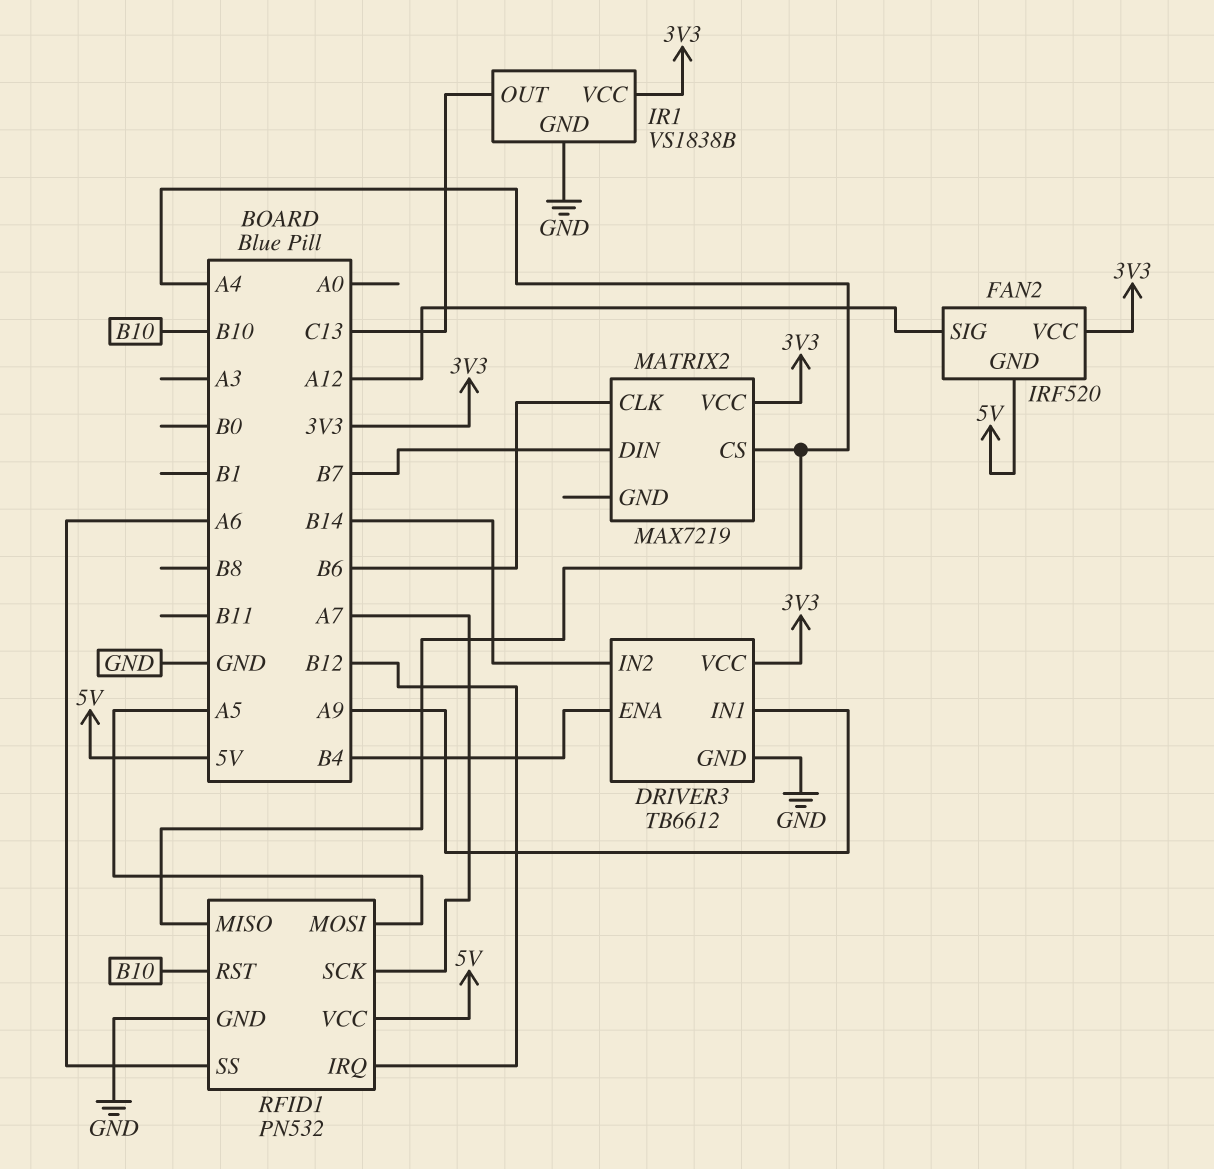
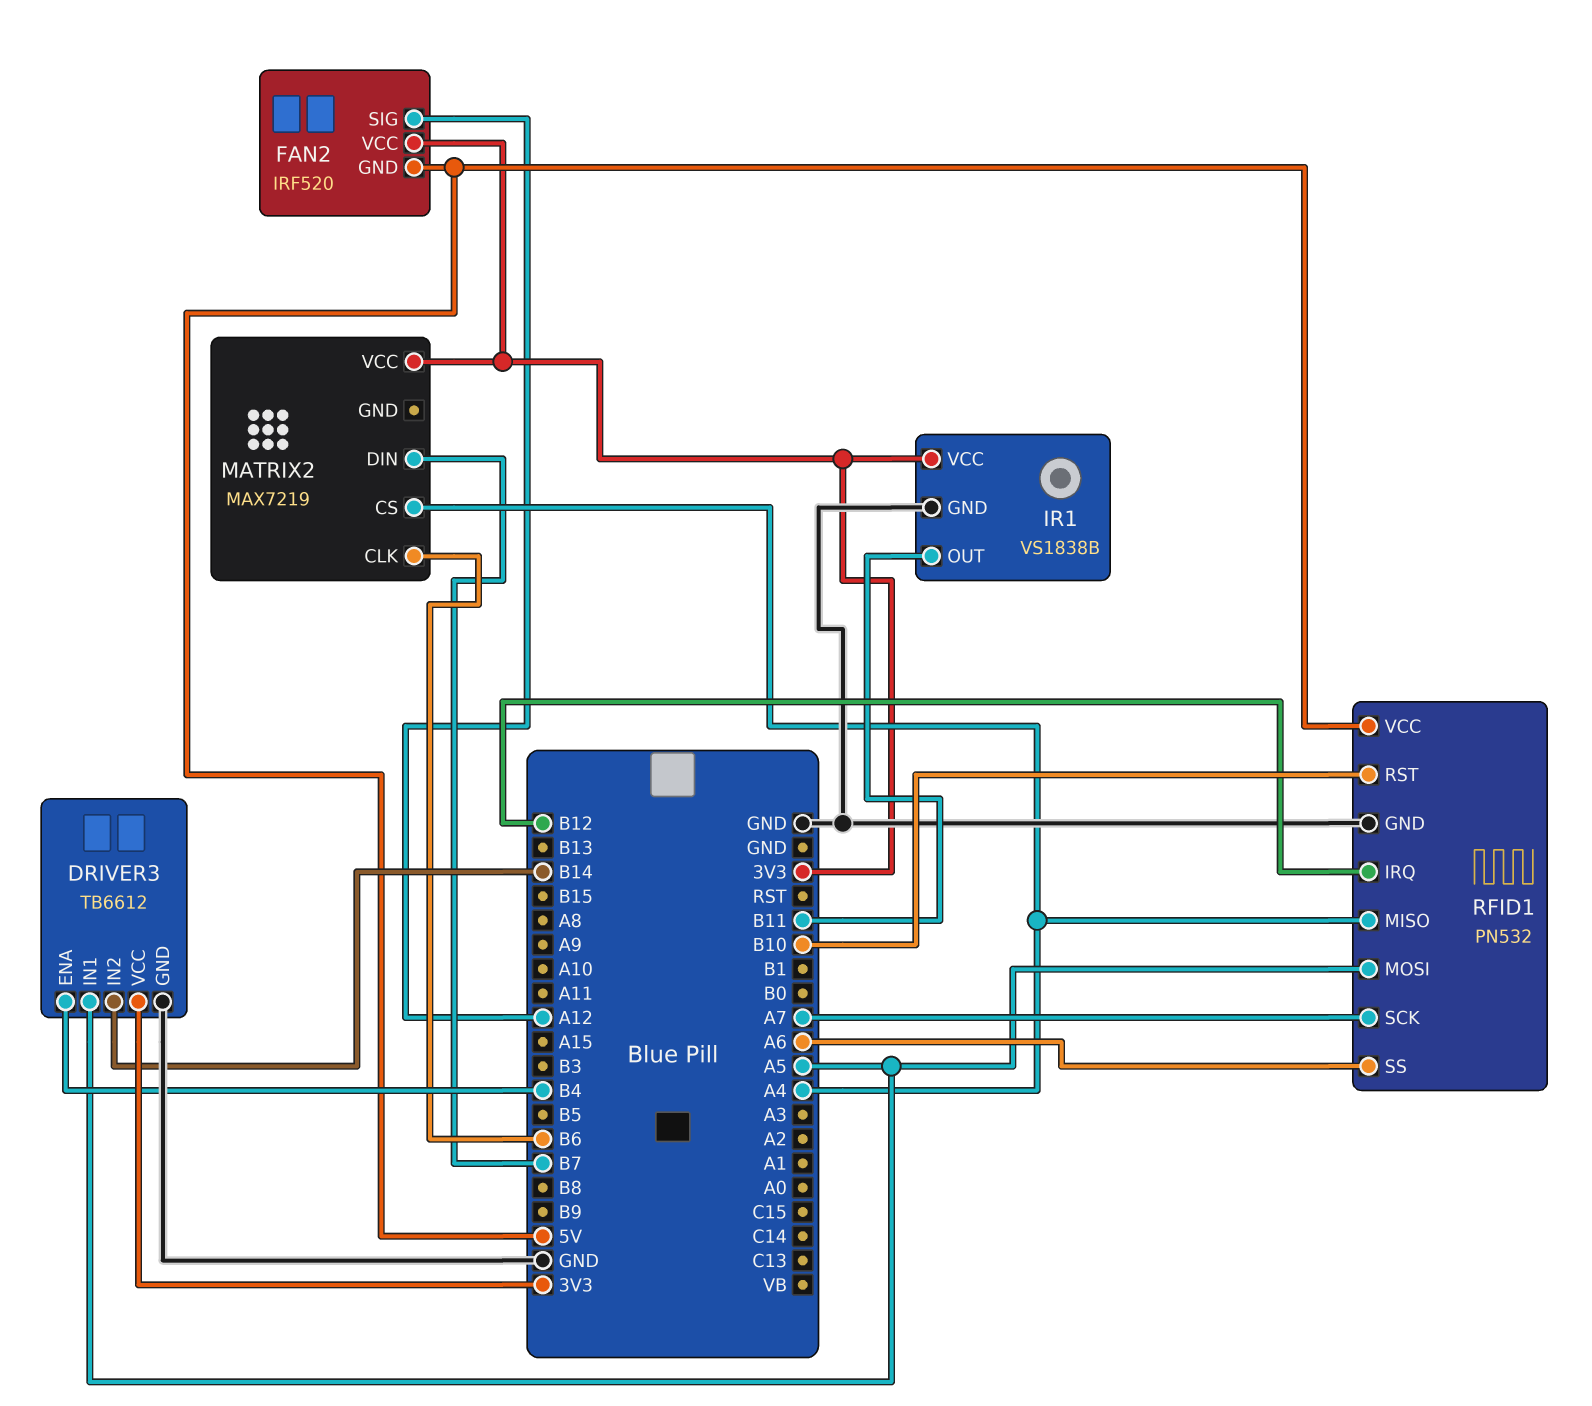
DRIVER3 pin IN1: A9 -> A5
IR1 pin OUT: C13 -> B11

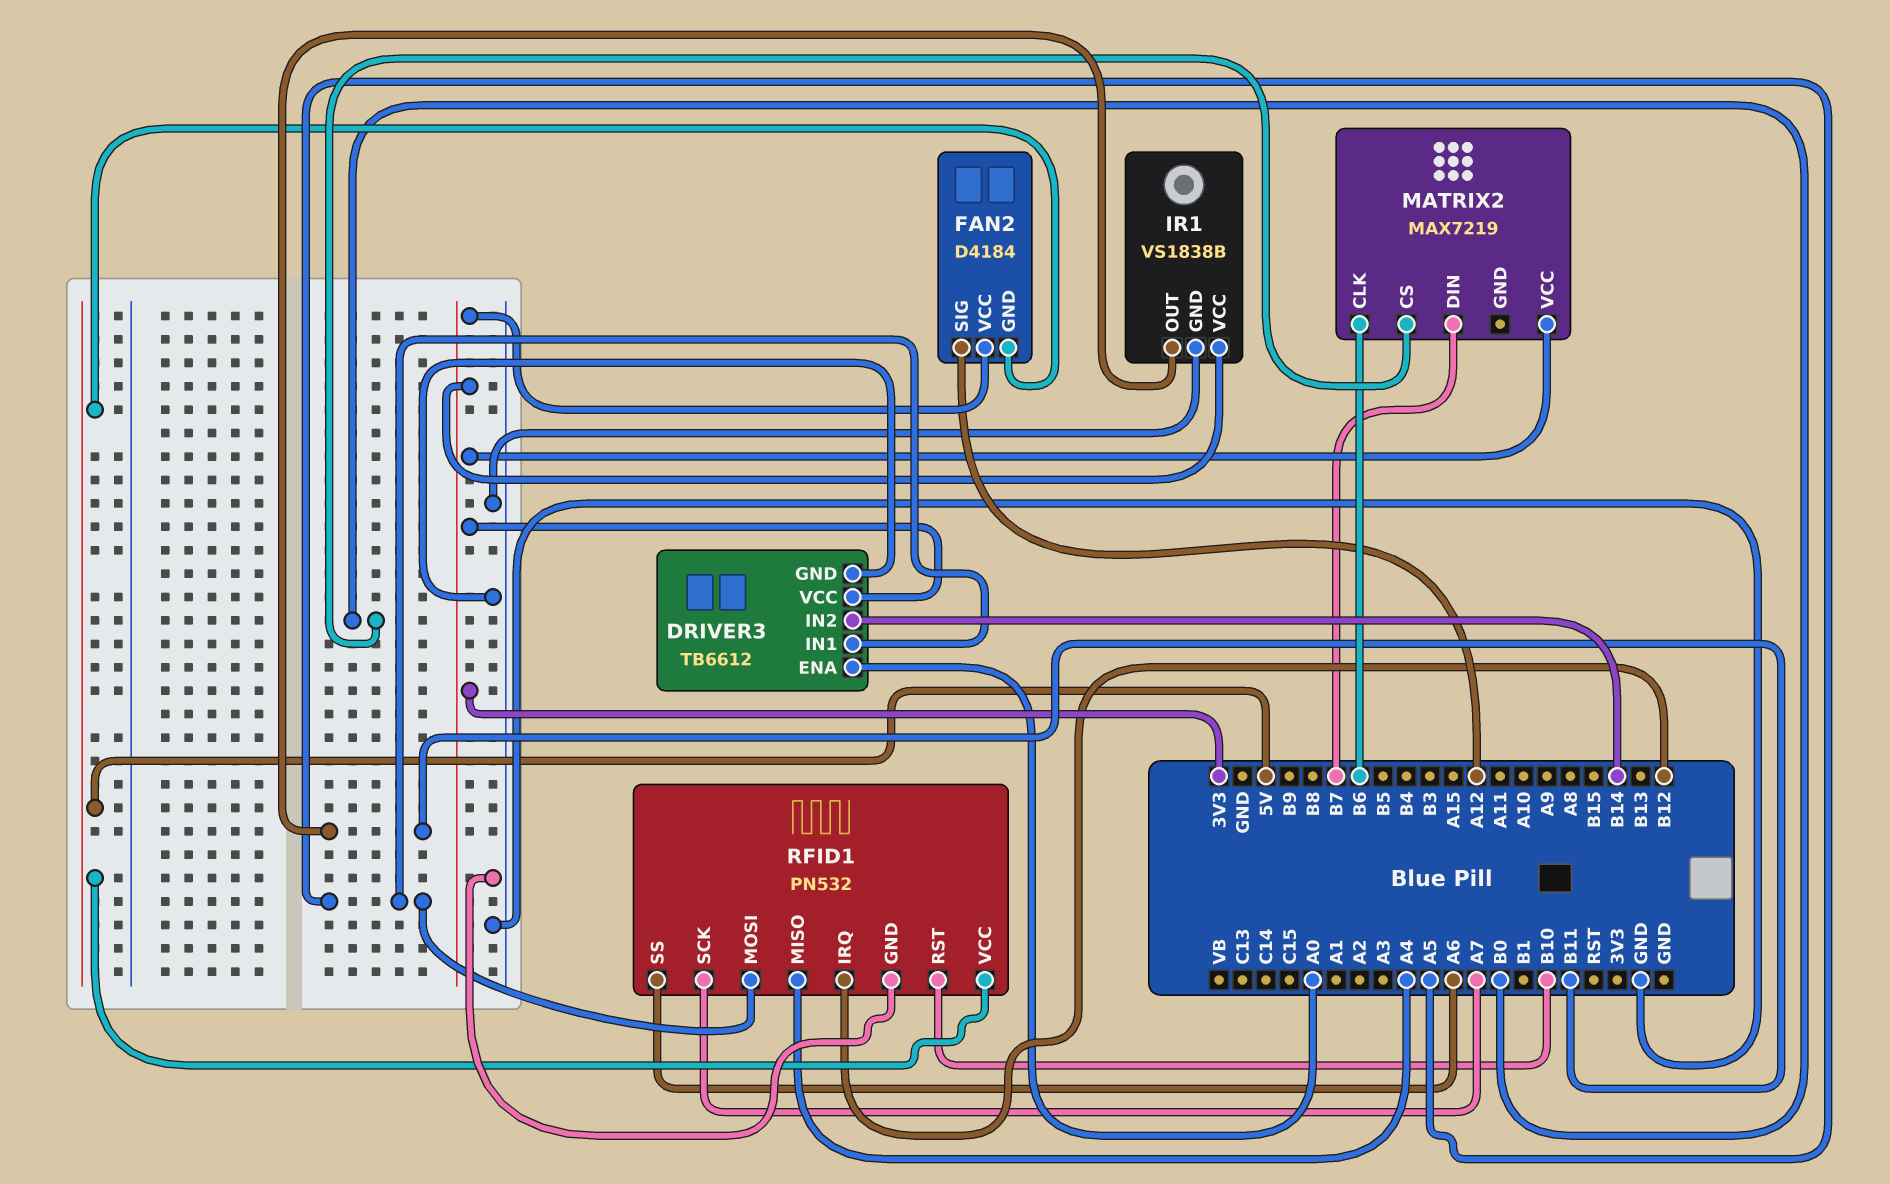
DRIVER3 pin ENA: B4 -> A0
FAN2: IRF520 -> D4184
MATRIX2 pin CS: A4 -> B0

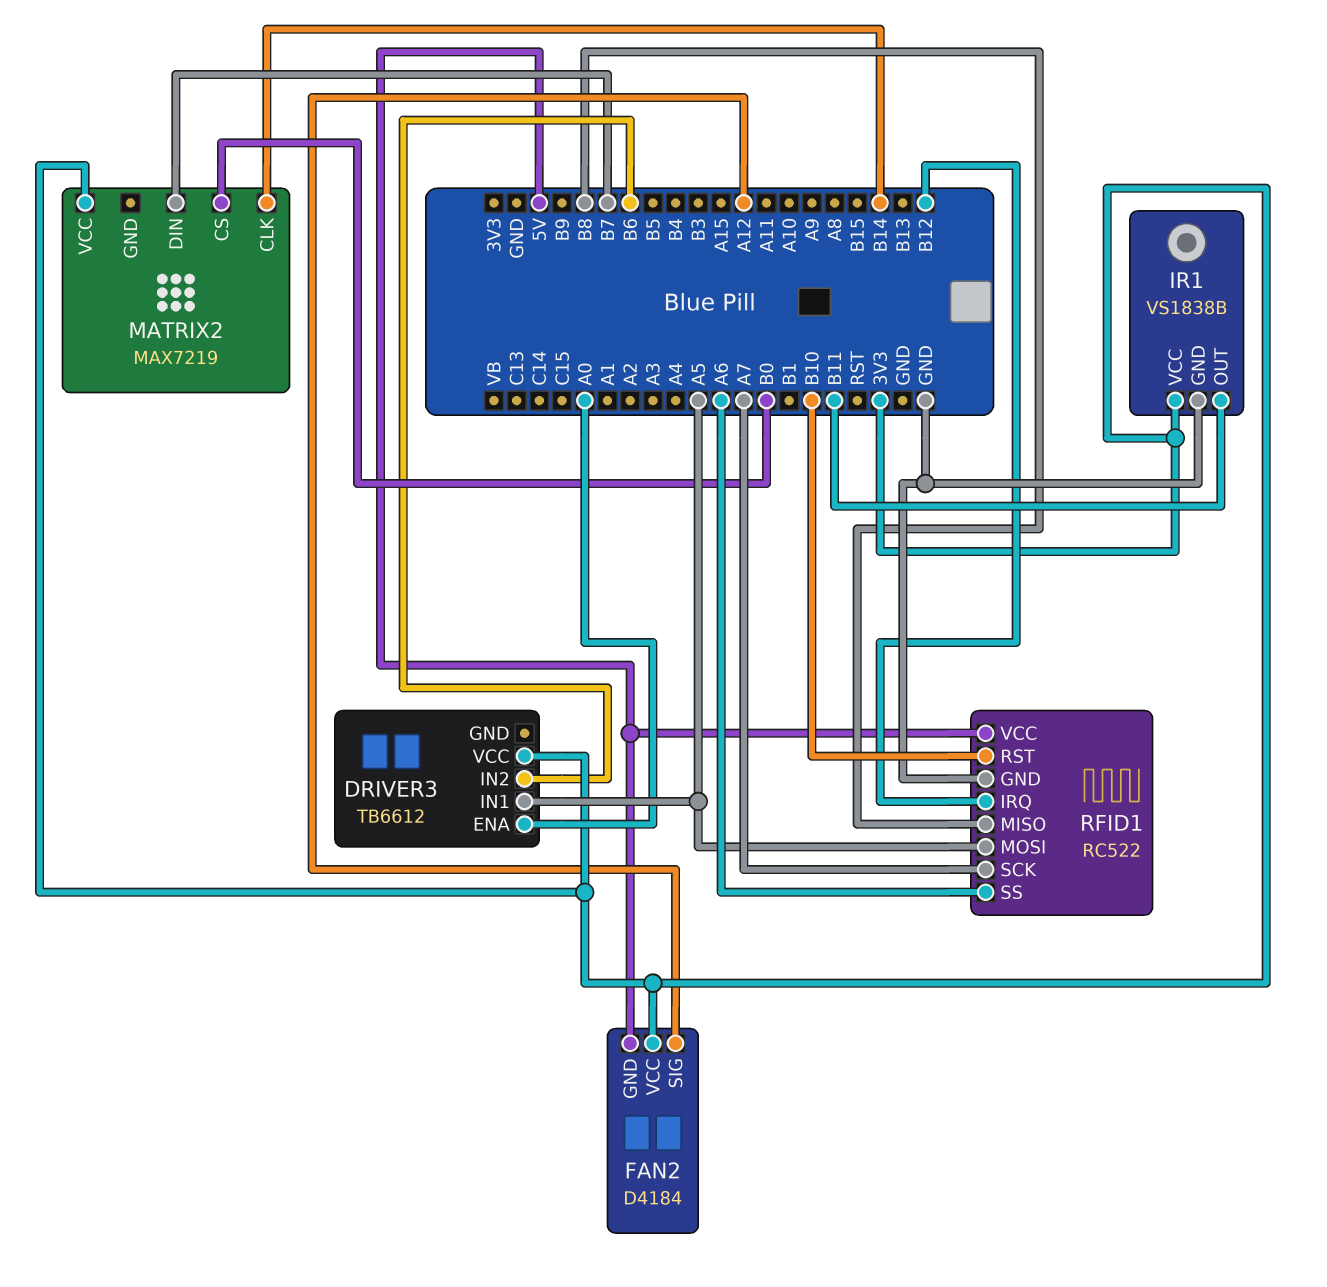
DRIVER3 pin GND: GND -> none
DRIVER3 pin IN2: B14 -> B6
MATRIX2 pin CLK: B6 -> B14
RFID1: PN532 -> RC522
RFID1 pin MISO: A4 -> B8

